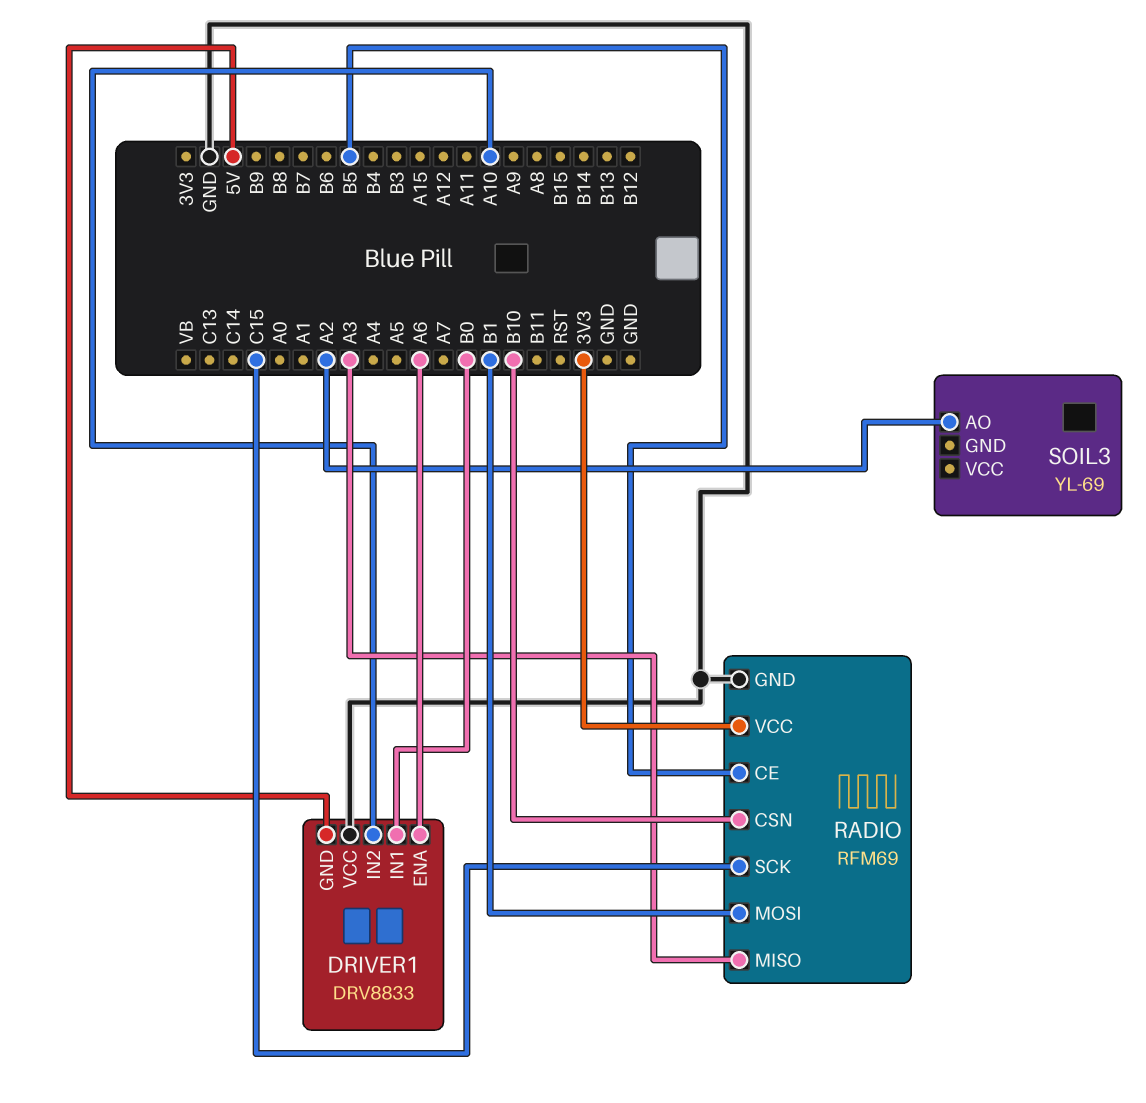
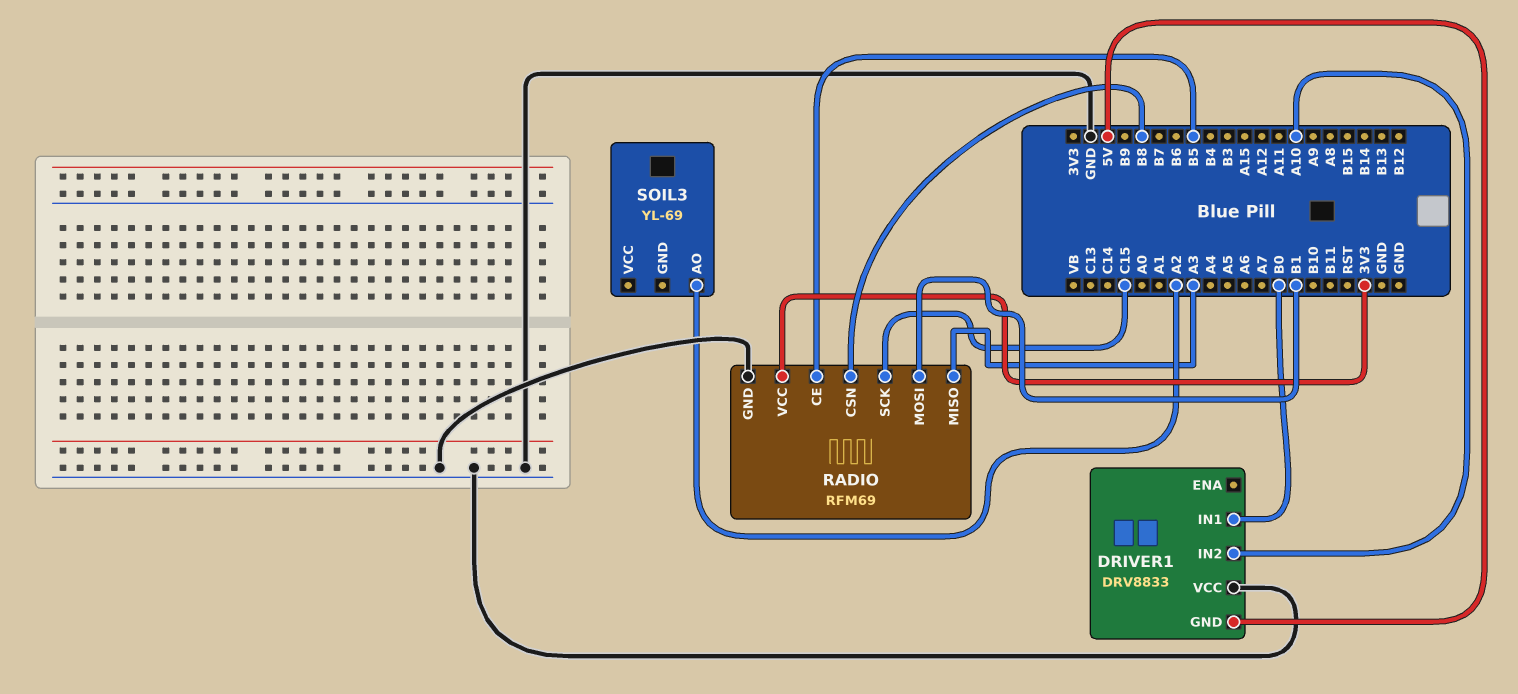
DRIVER1 pin ENA: A6 -> none
RADIO pin CSN: B10 -> B8

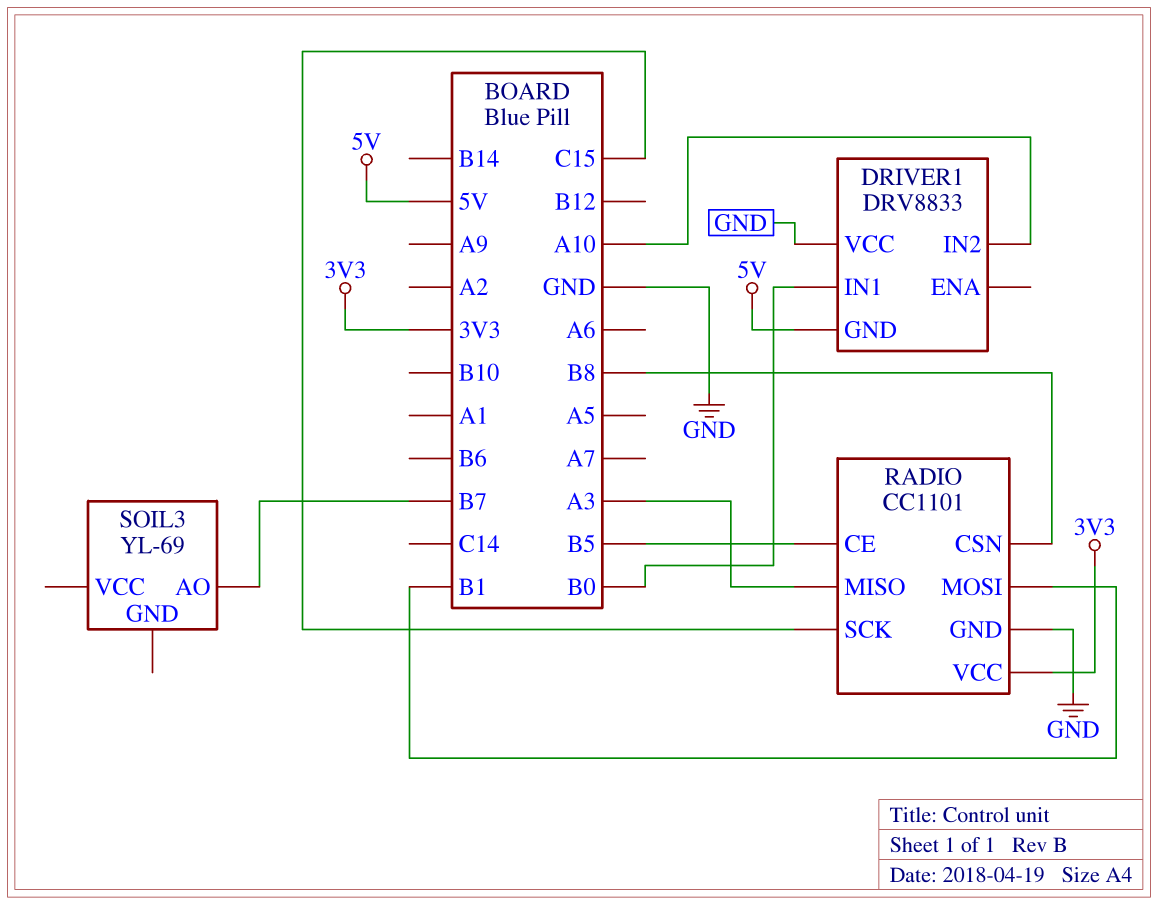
RADIO: RFM69 -> CC1101
SOIL3 pin AO: A2 -> B7

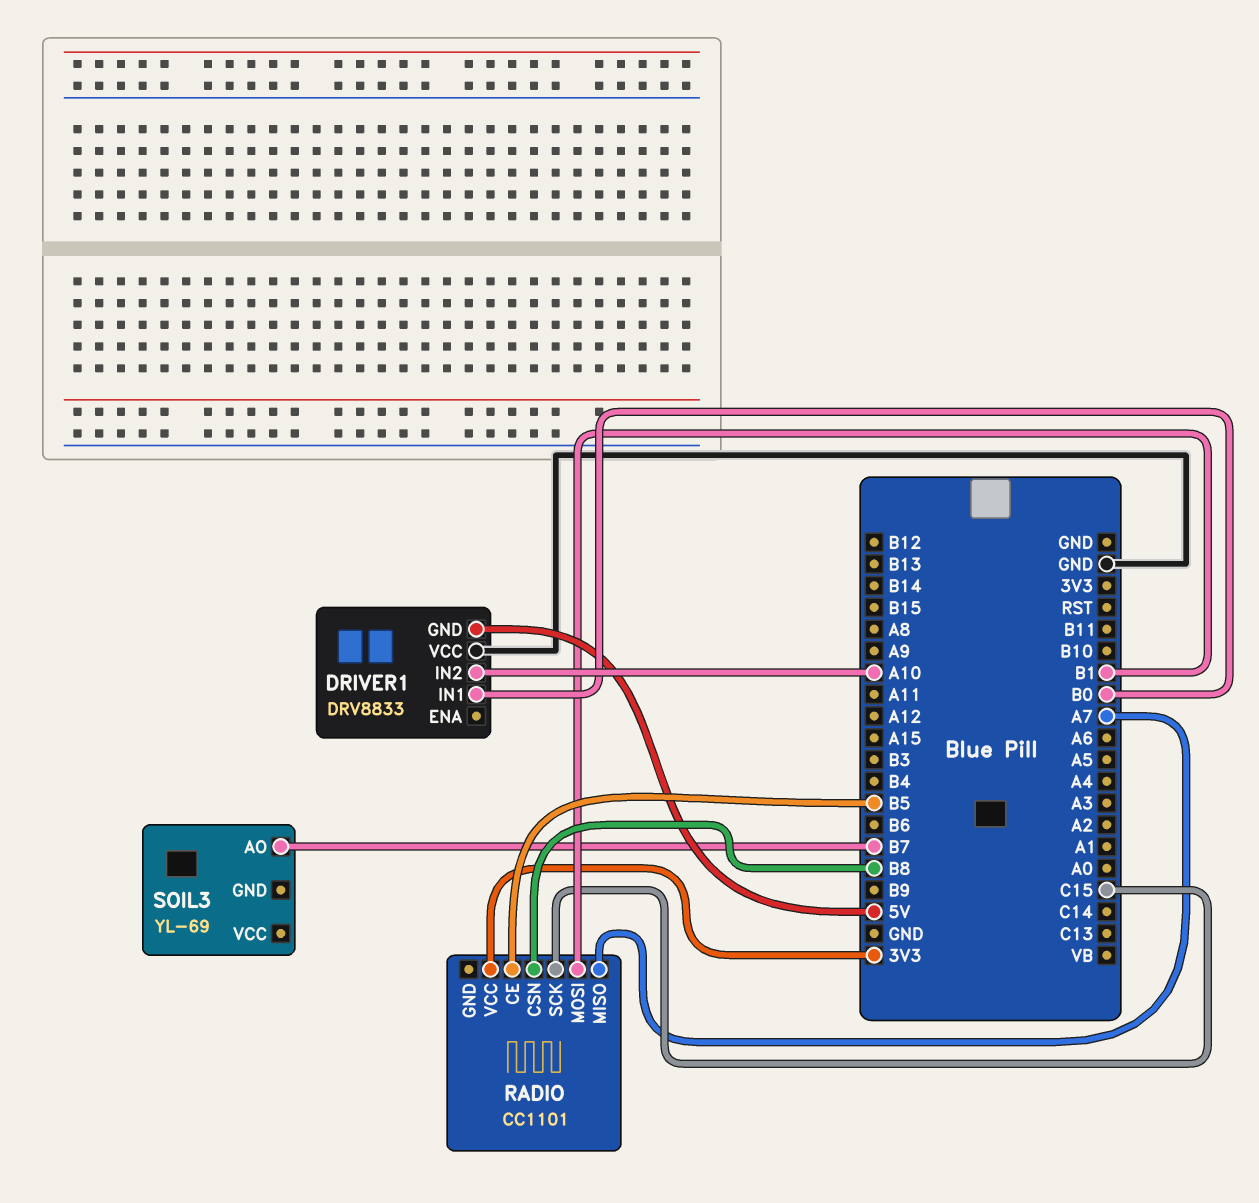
RADIO pin GND: GND -> none
RADIO pin MISO: A3 -> A7

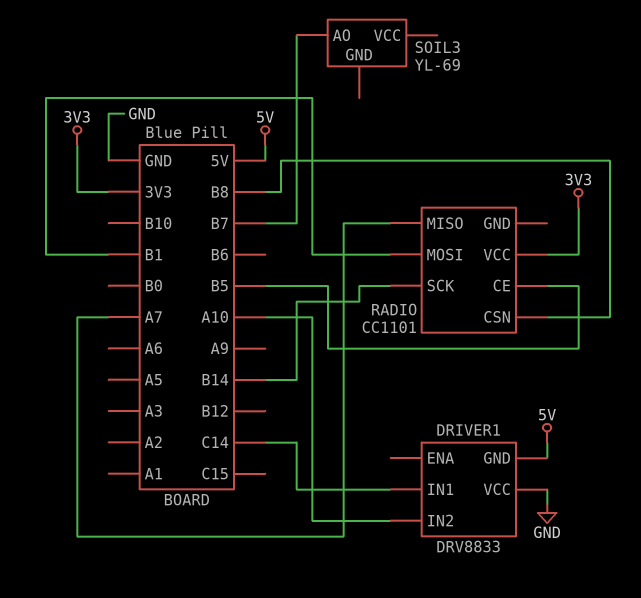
DRIVER1 pin IN1: B0 -> C14
RADIO pin SCK: C15 -> B14

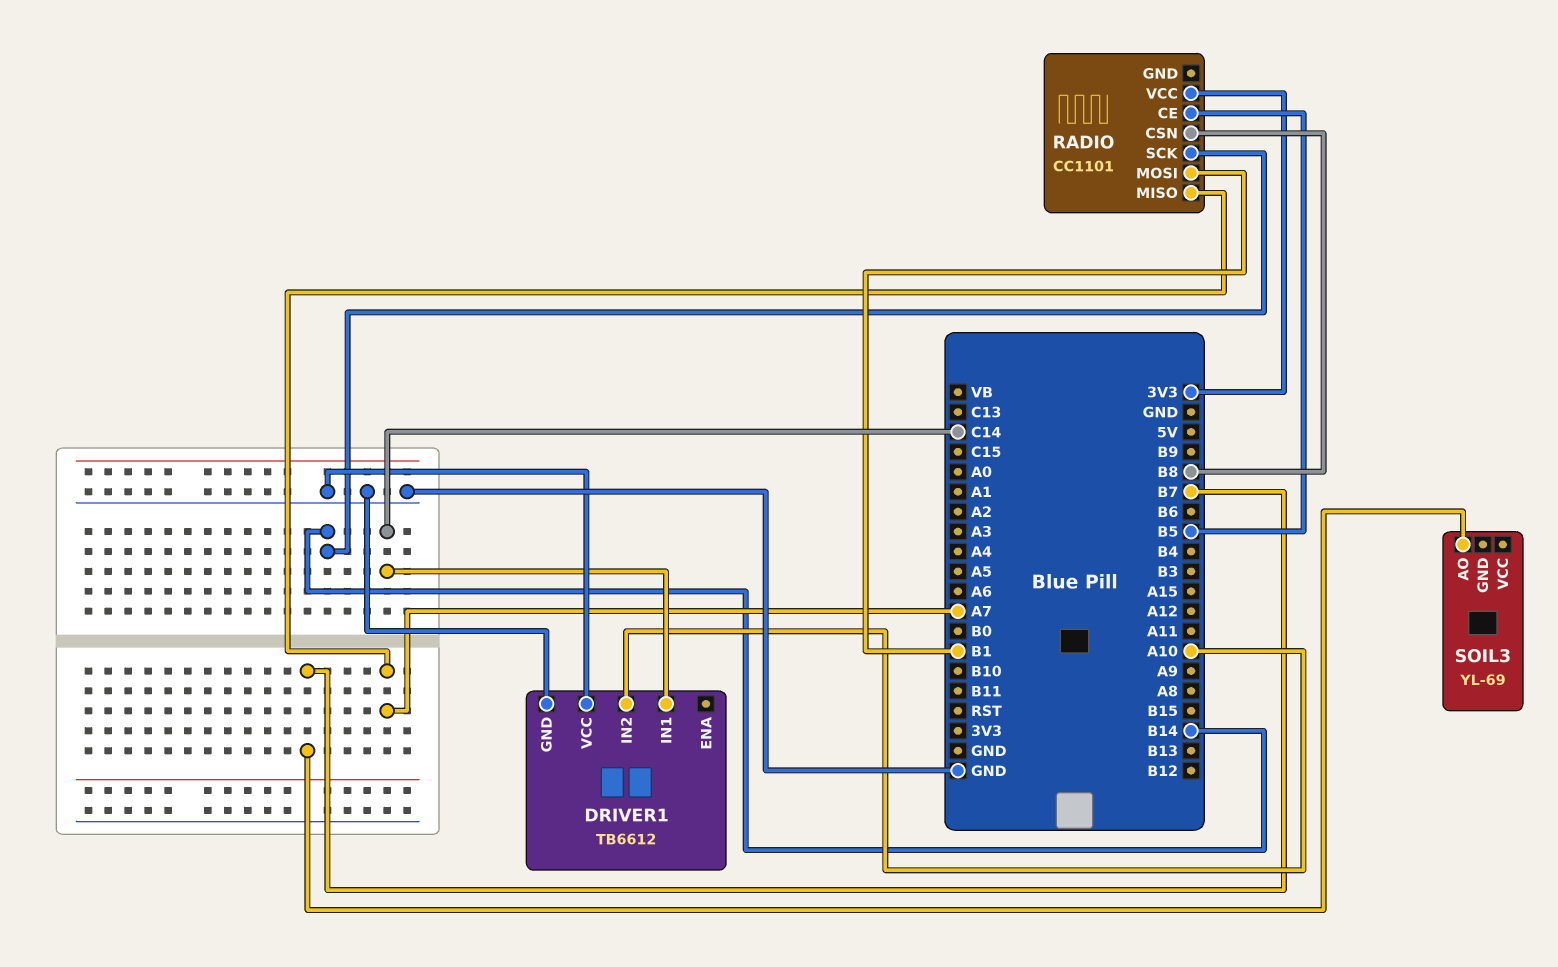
DRIVER1: DRV8833 -> TB6612
DRIVER1 pin GND: 5V -> GND

